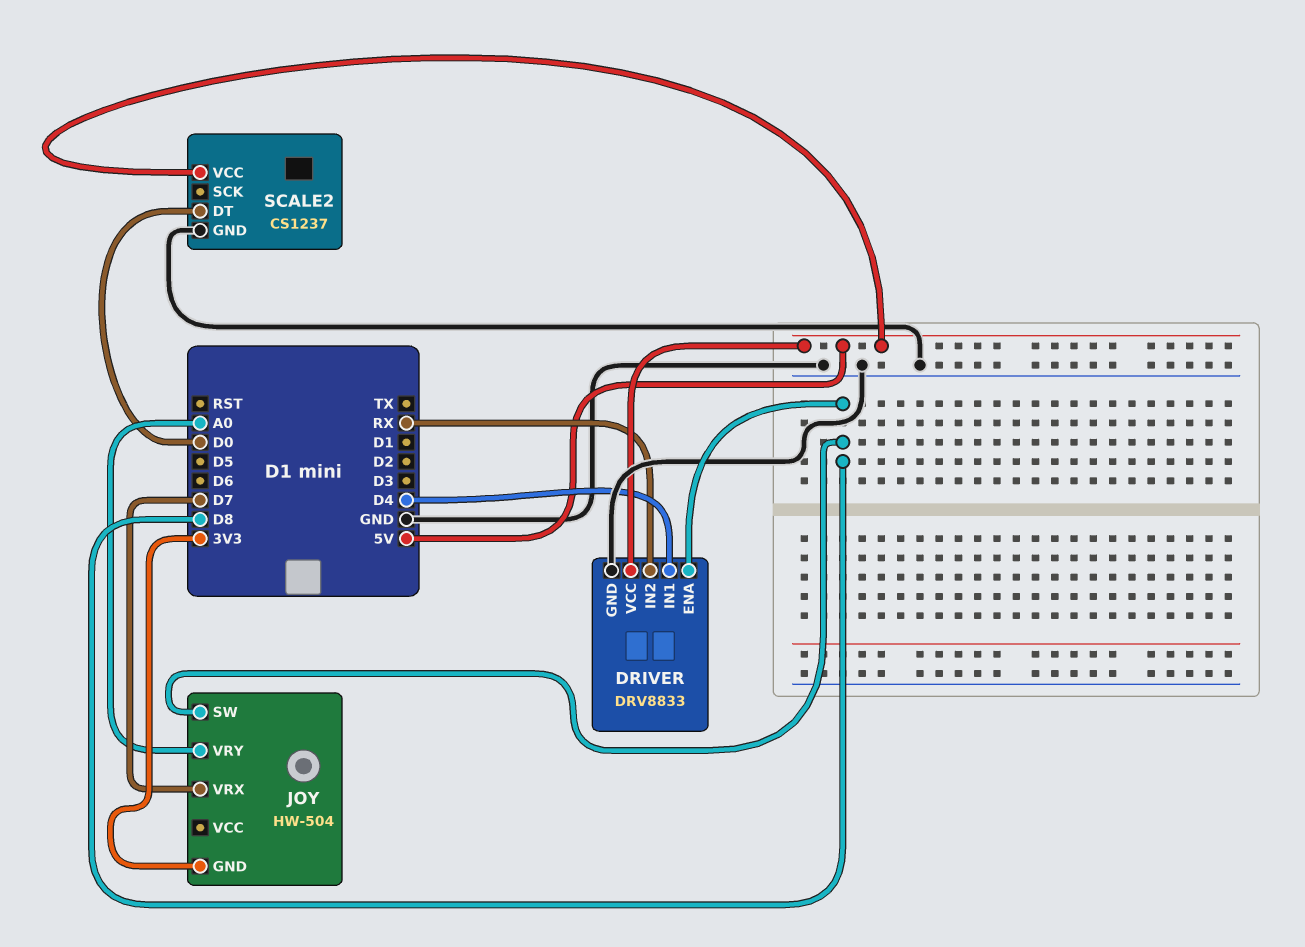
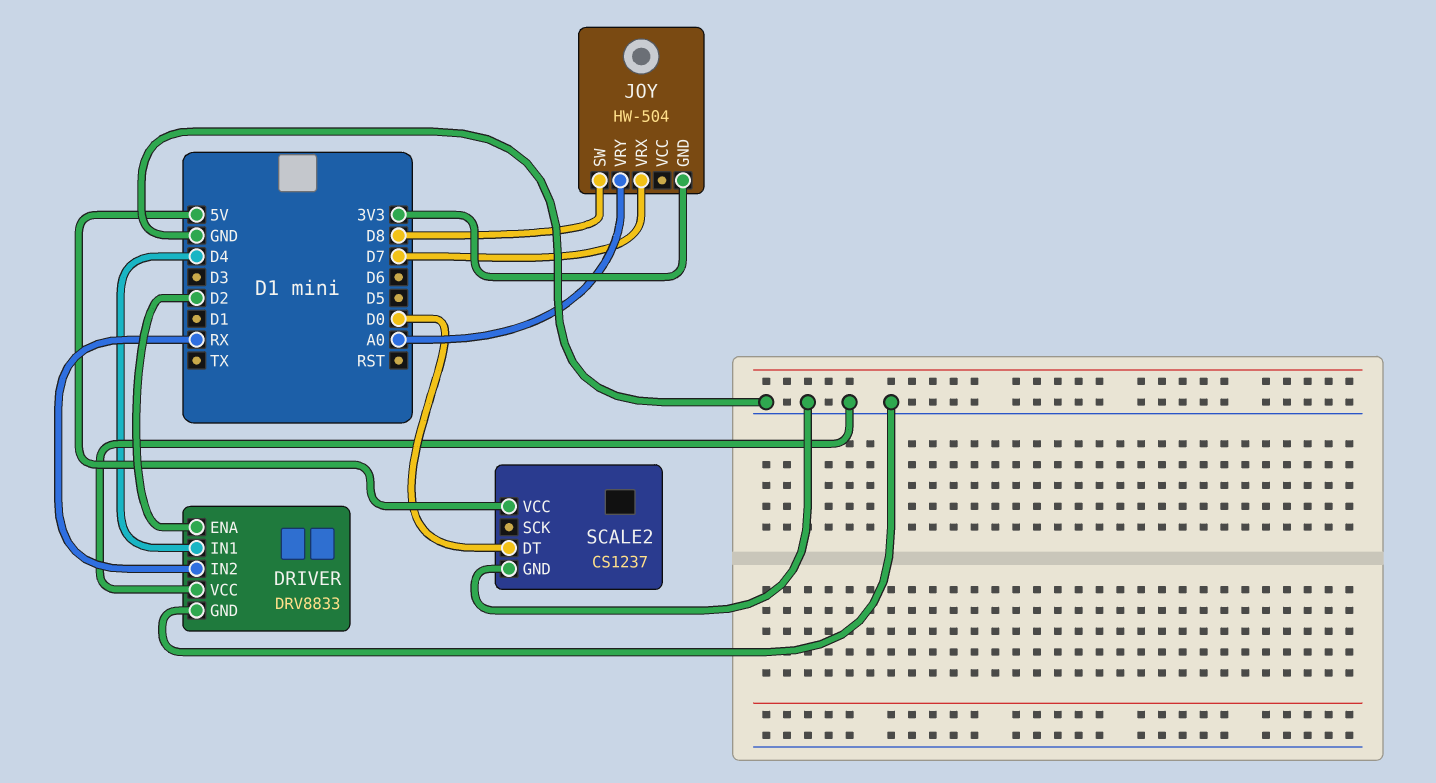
DRIVER pin ENA: D8 -> D2
DRIVER pin VCC: 5V -> GND

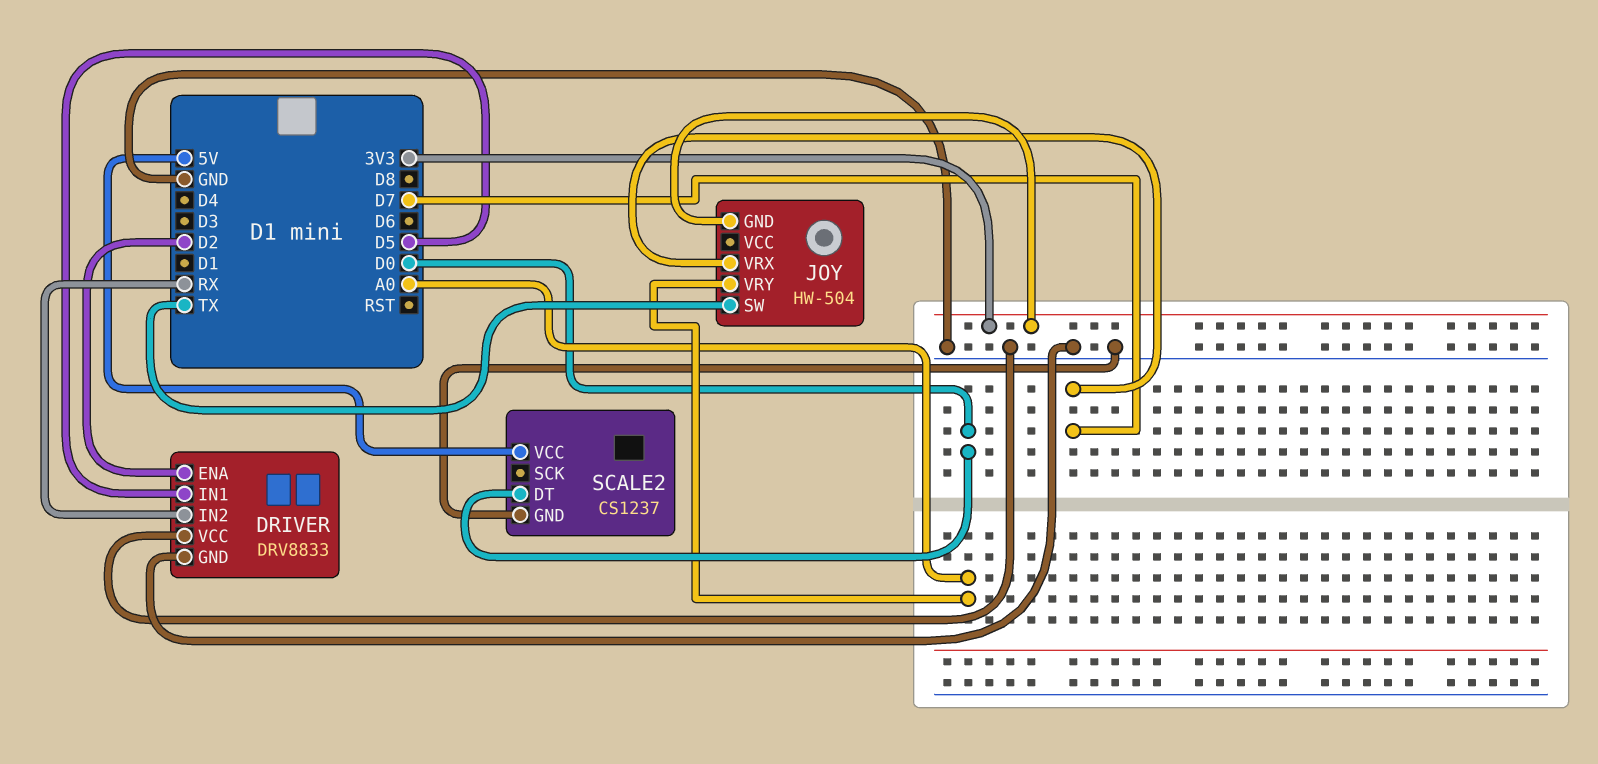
DRIVER pin IN1: D4 -> D5
JOY pin SW: D8 -> TX

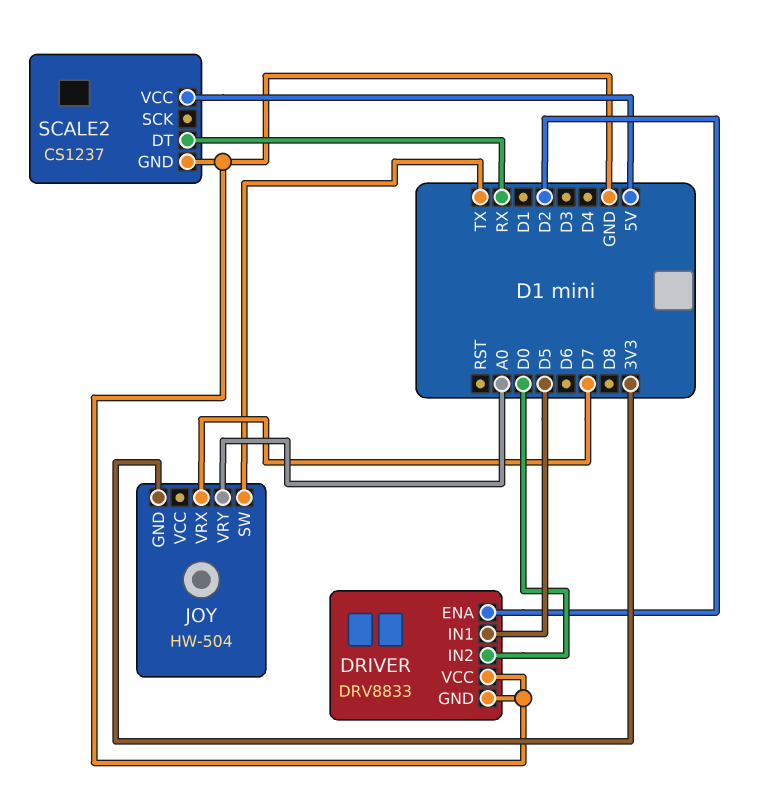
DRIVER pin IN2: RX -> D0
SCALE2 pin DT: D0 -> RX

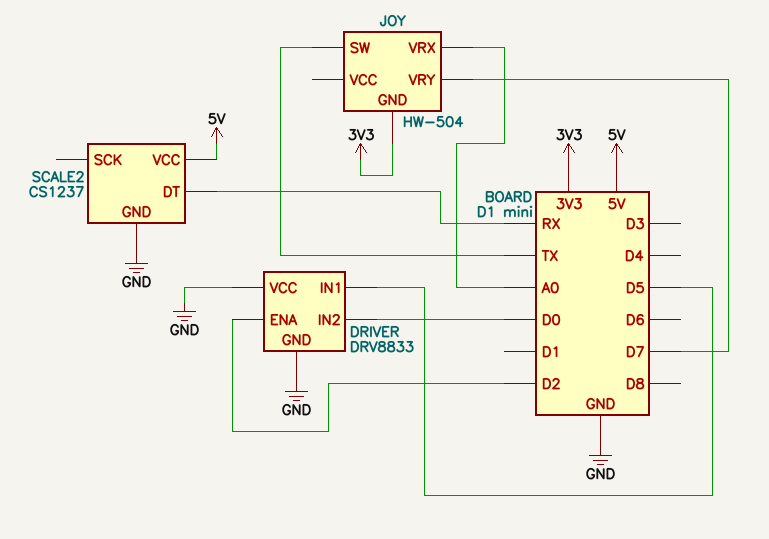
JOY pin VRX: D7 -> A0
JOY pin VRY: A0 -> D7

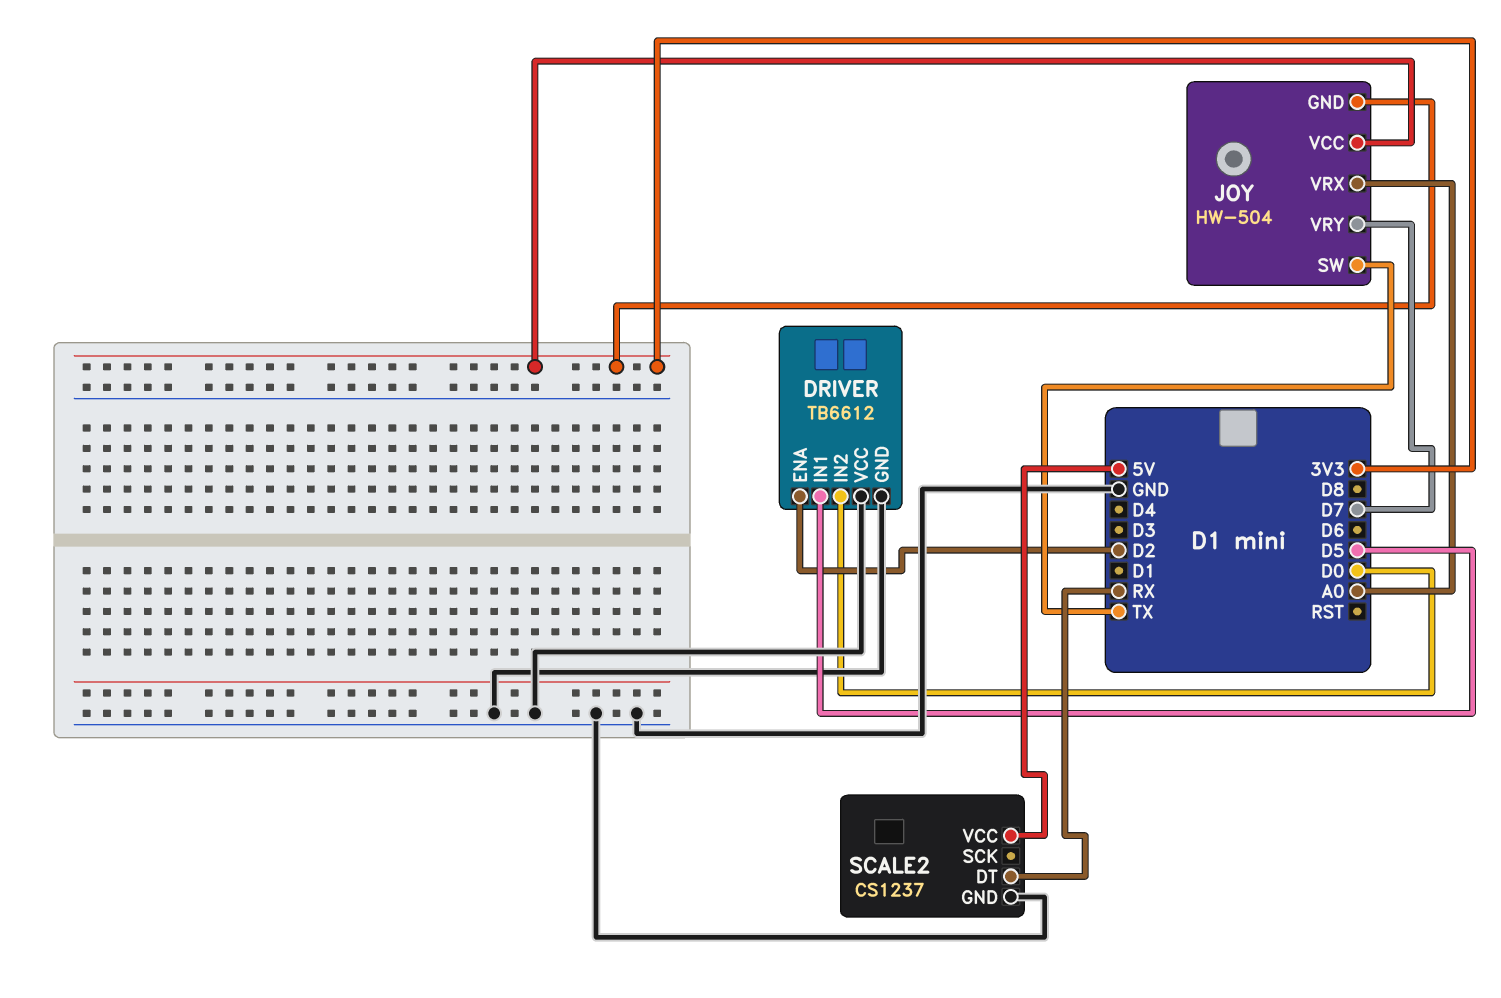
DRIVER: DRV8833 -> TB6612
JOY pin VCC: none -> 3V3

